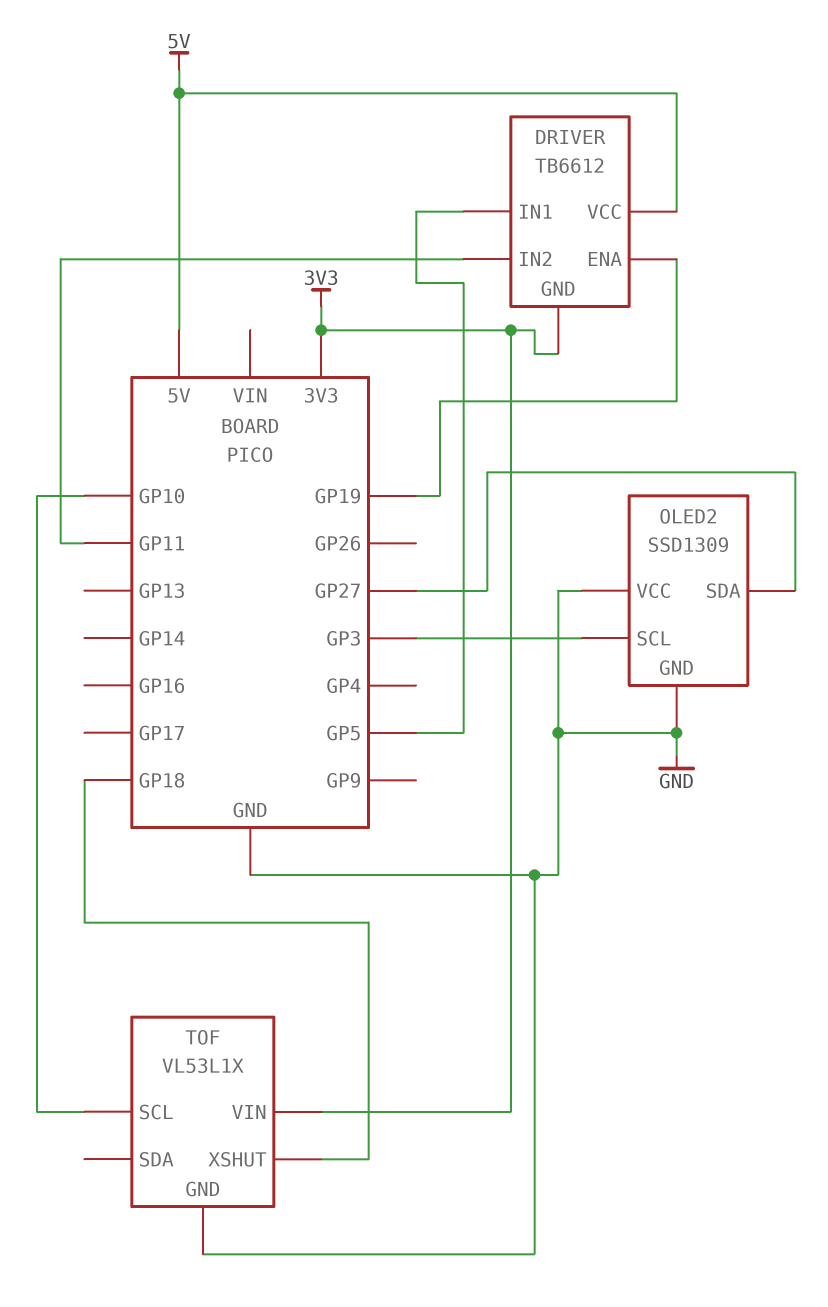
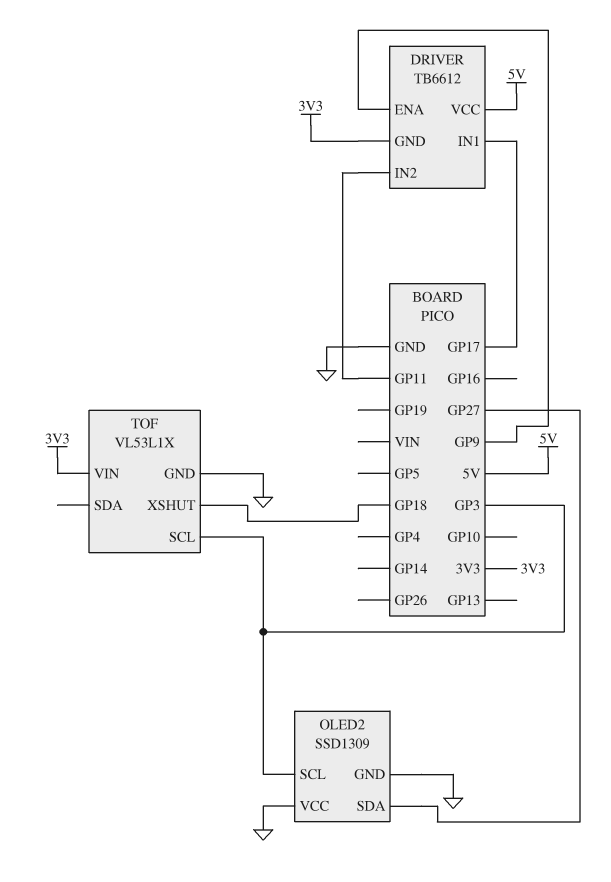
DRIVER pin ENA: GP19 -> GP9
DRIVER pin IN1: GP5 -> GP17
TOF pin SCL: GP10 -> GP3

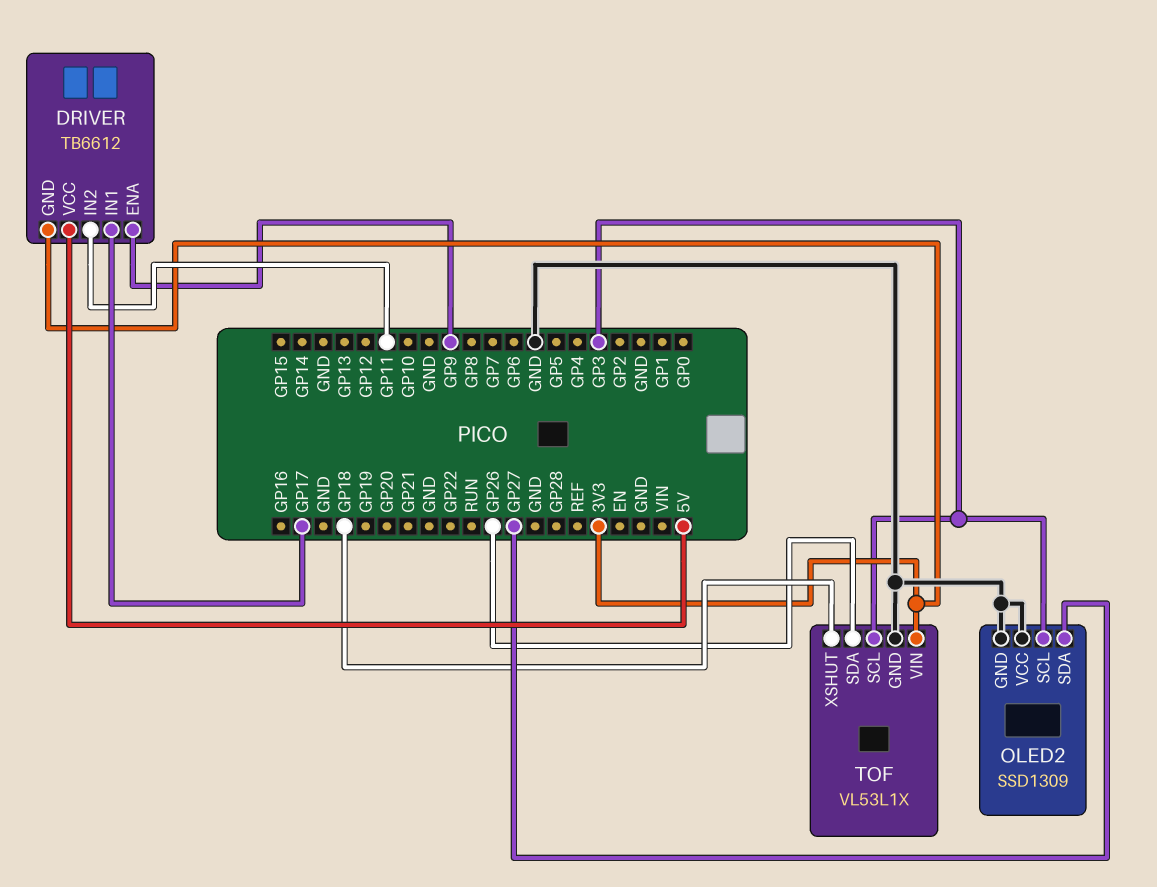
TOF pin SDA: none -> GP26

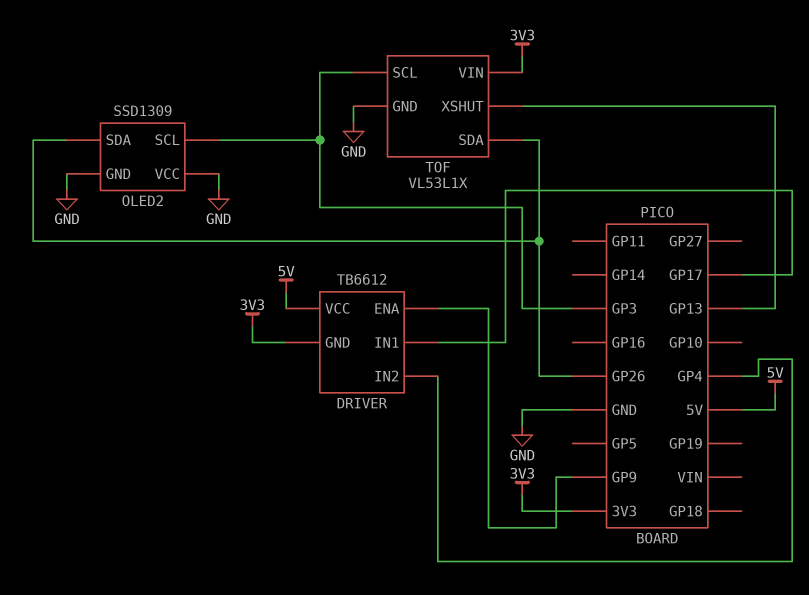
DRIVER pin IN2: GP11 -> GP4
OLED2 pin SDA: GP27 -> GP26
TOF pin XSHUT: GP18 -> GP13

